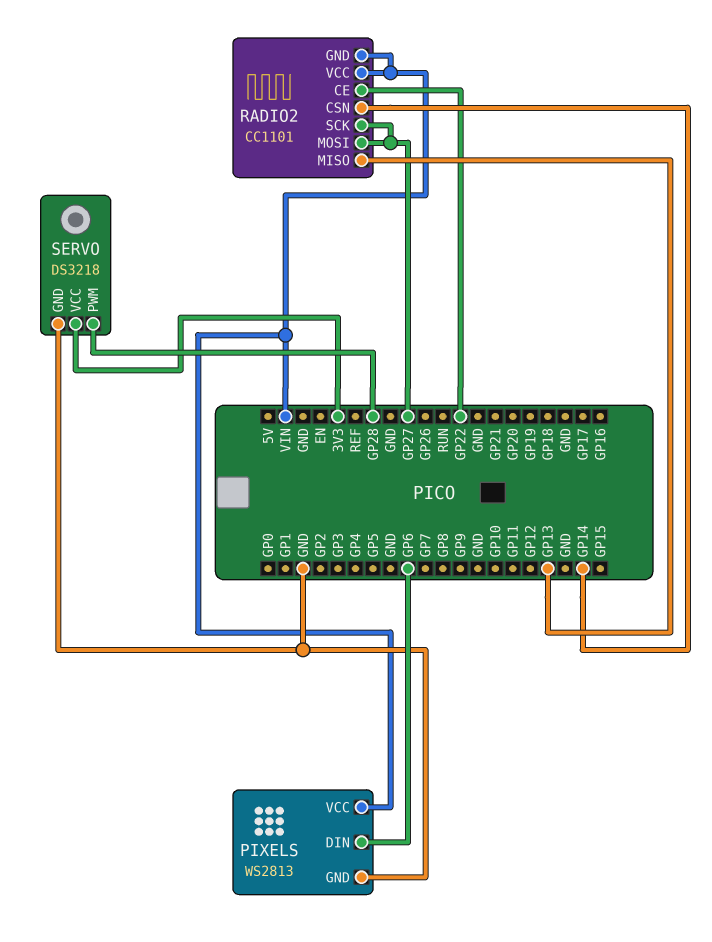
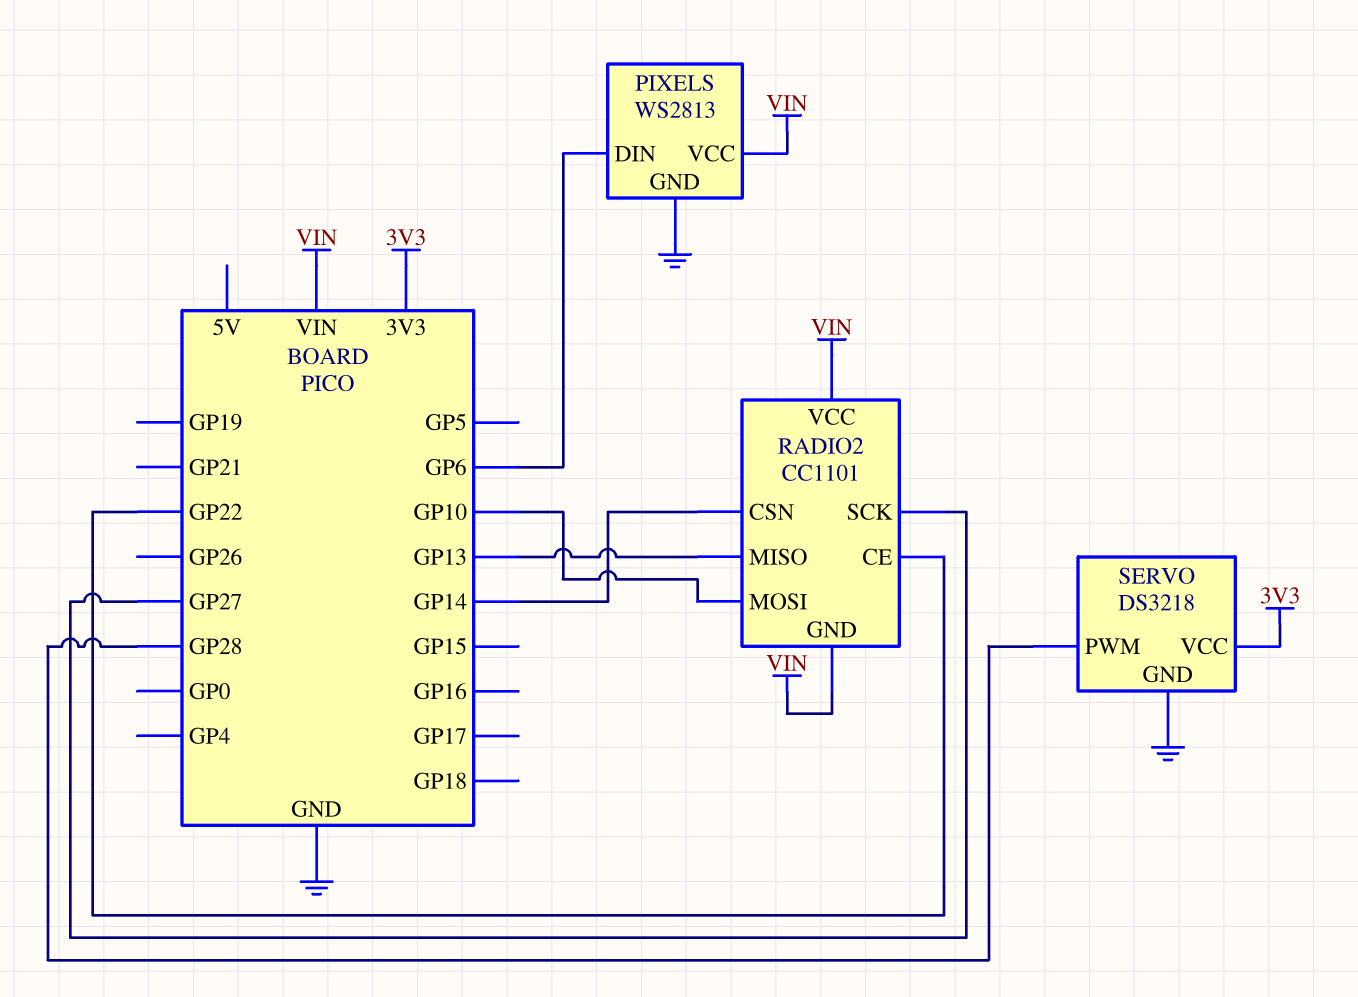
RADIO2 pin MOSI: GP27 -> GP10

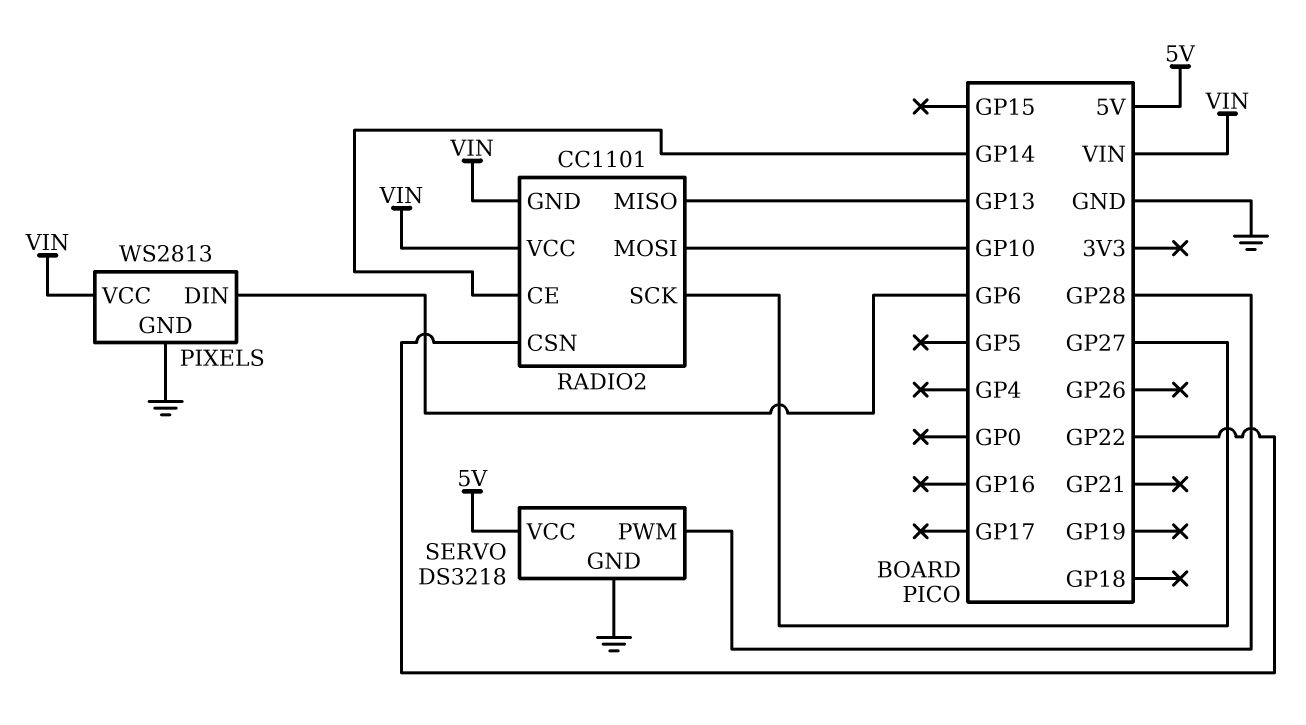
RADIO2 pin CE: GP22 -> GP14
RADIO2 pin CSN: GP14 -> GP22
SERVO pin VCC: 3V3 -> 5V

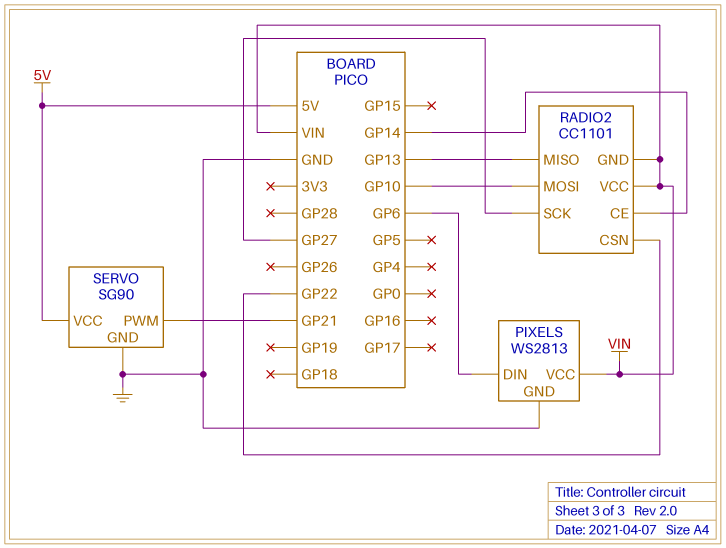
SERVO: DS3218 -> SG90
SERVO pin PWM: GP28 -> GP21

